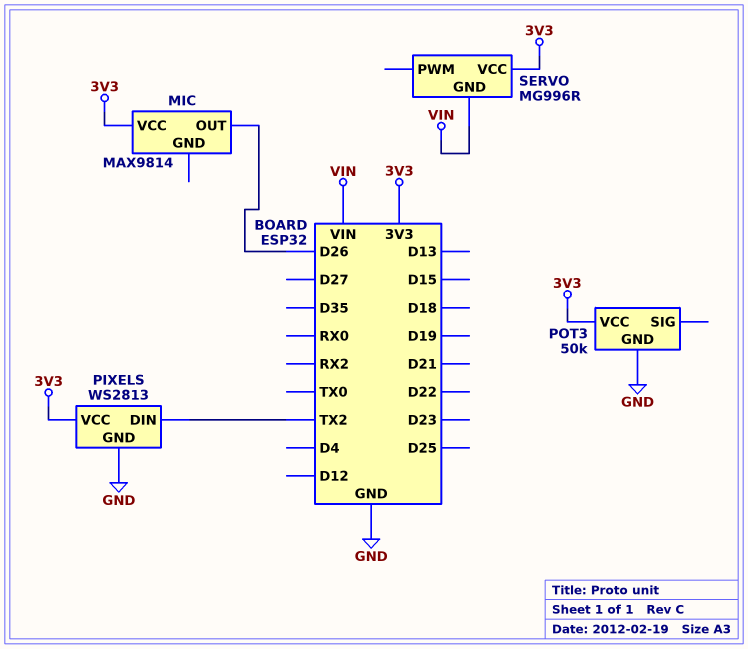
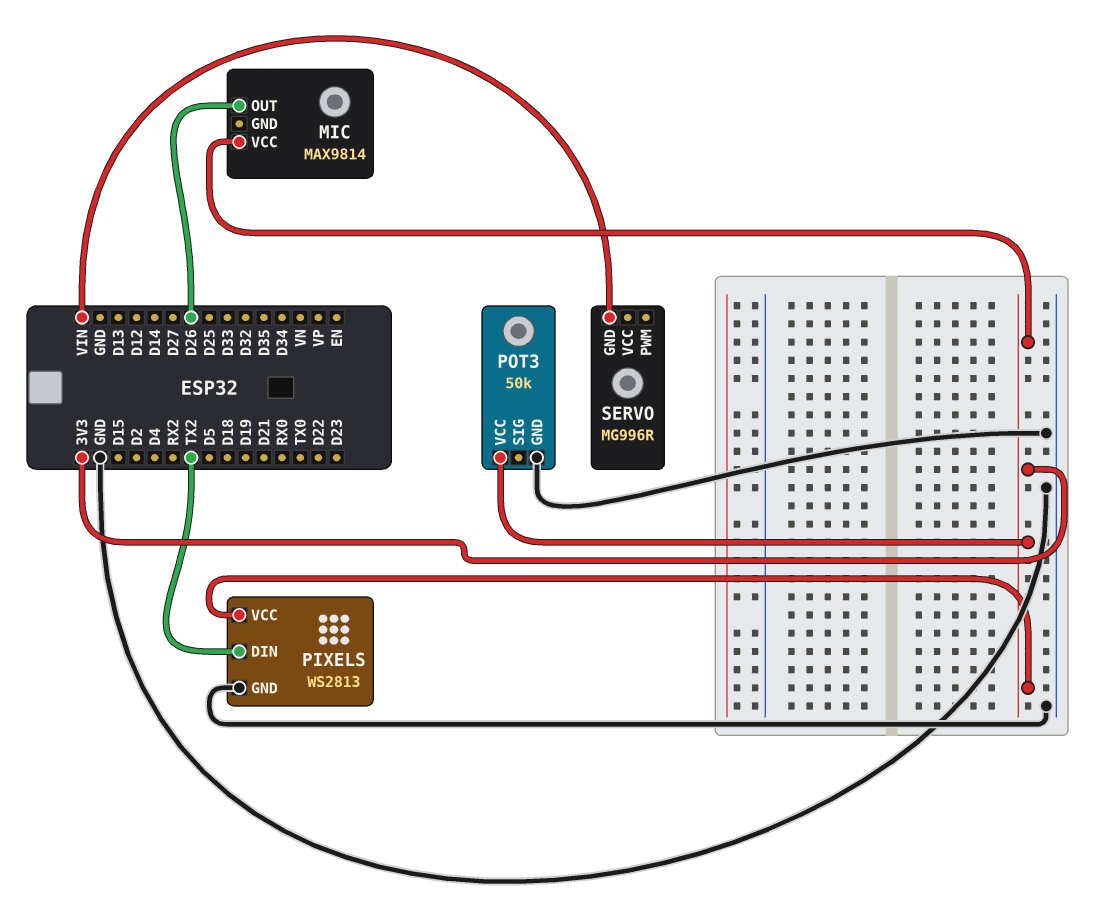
SERVO pin VCC: 3V3 -> none

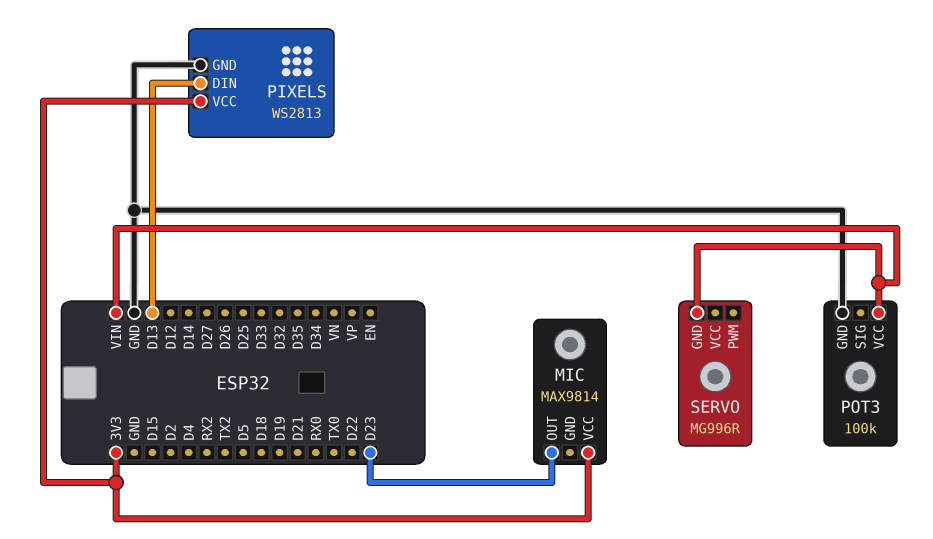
MIC pin OUT: D26 -> D23
PIXELS pin DIN: TX2 -> D13
POT3: 50k -> 100k
POT3 pin VCC: 3V3 -> VIN

